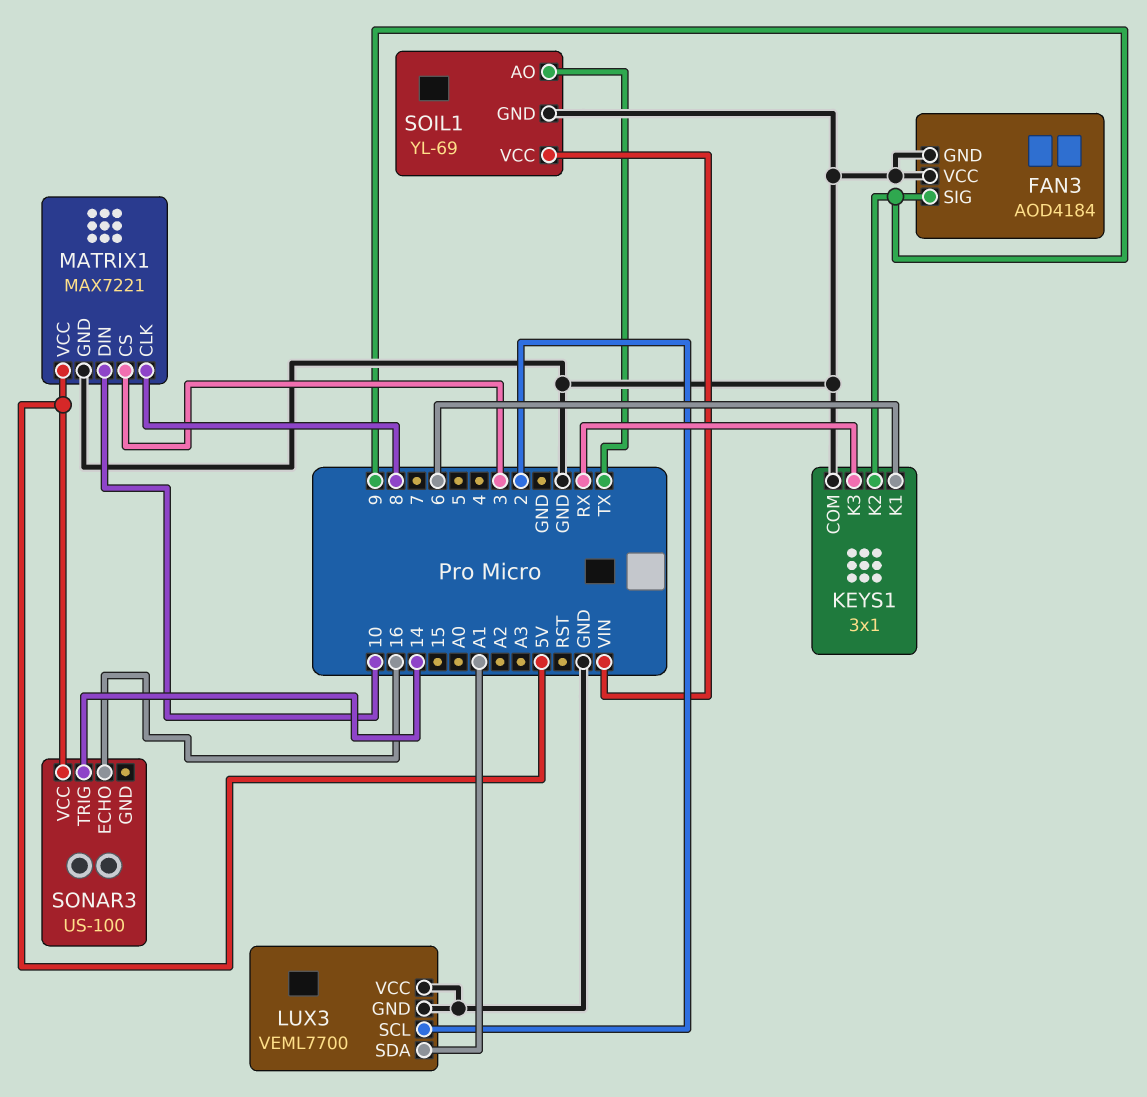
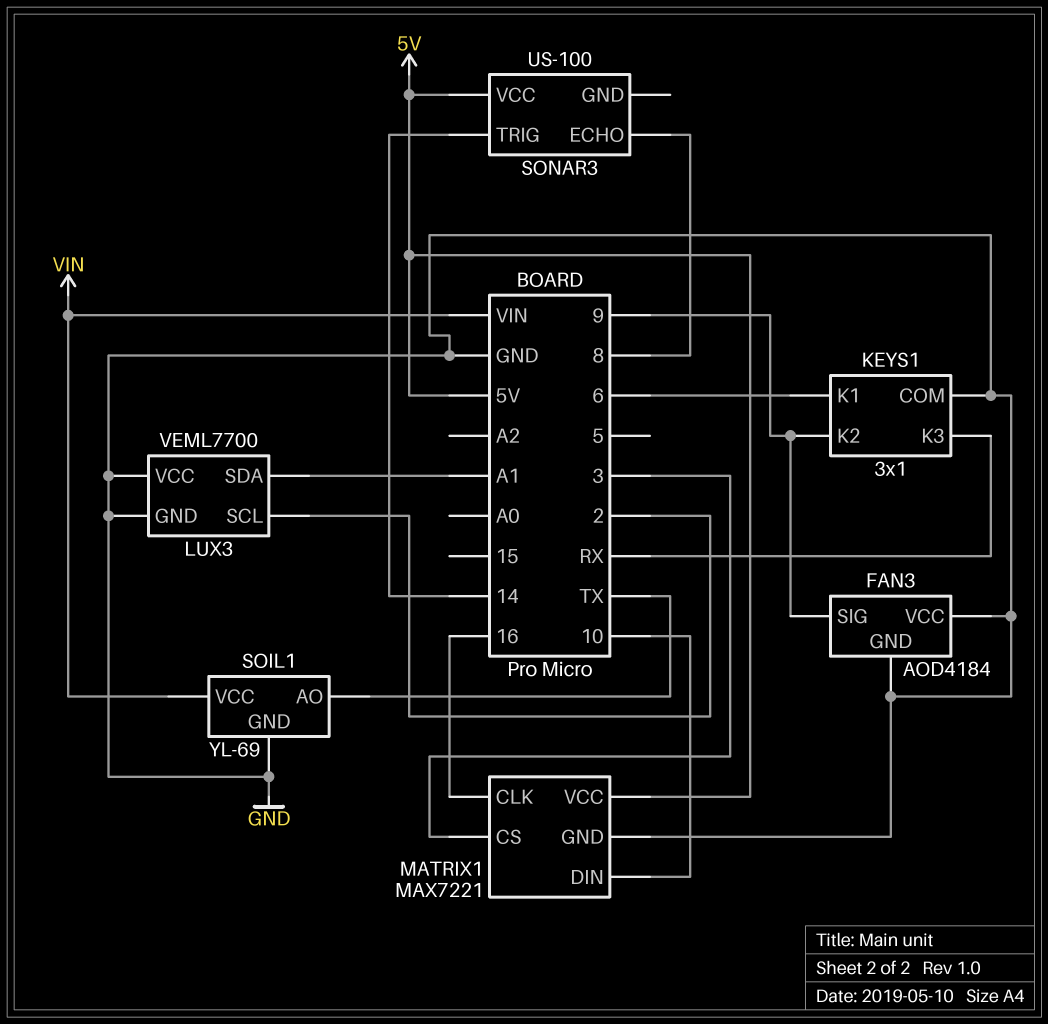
MATRIX1 pin CLK: 8 -> 16
SONAR3 pin ECHO: 16 -> 8

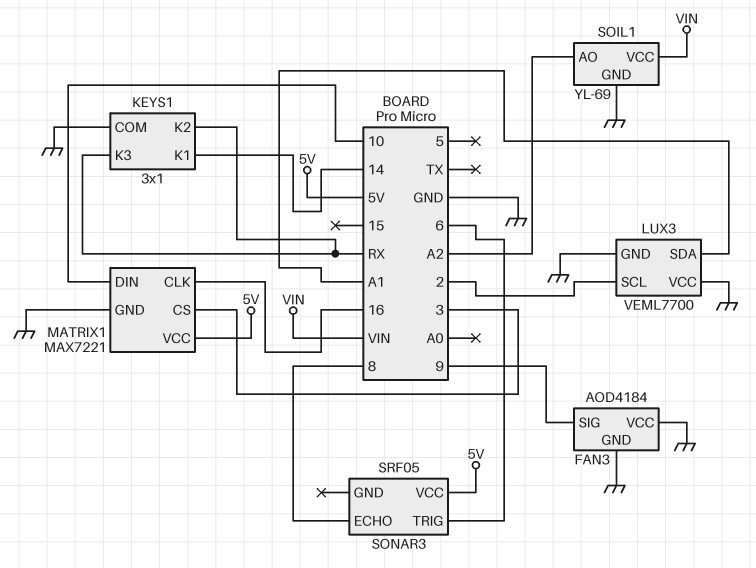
KEYS1 pin K1: 6 -> 14
KEYS1 pin K2: 9 -> RX
SOIL1 pin AO: TX -> A2
SONAR3: US-100 -> SRF05
SONAR3 pin TRIG: 14 -> 6

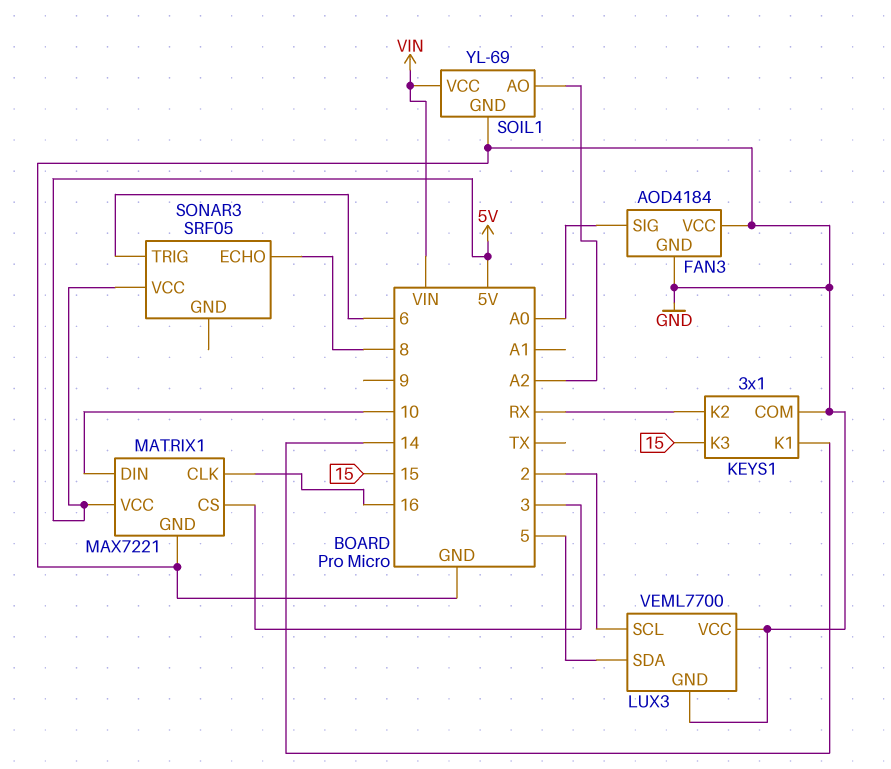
FAN3 pin SIG: 9 -> A0
KEYS1 pin K3: RX -> 15
LUX3 pin SDA: A1 -> 5

